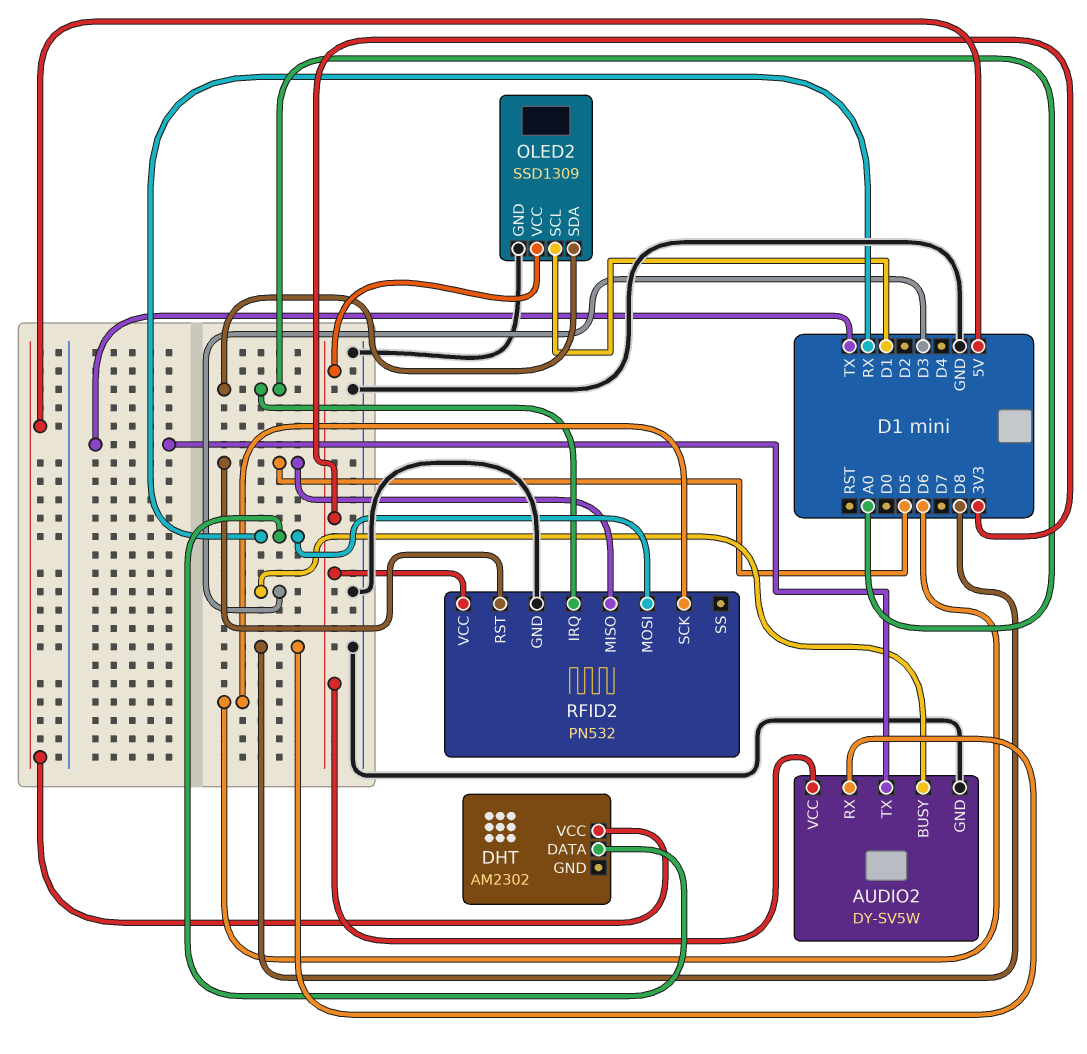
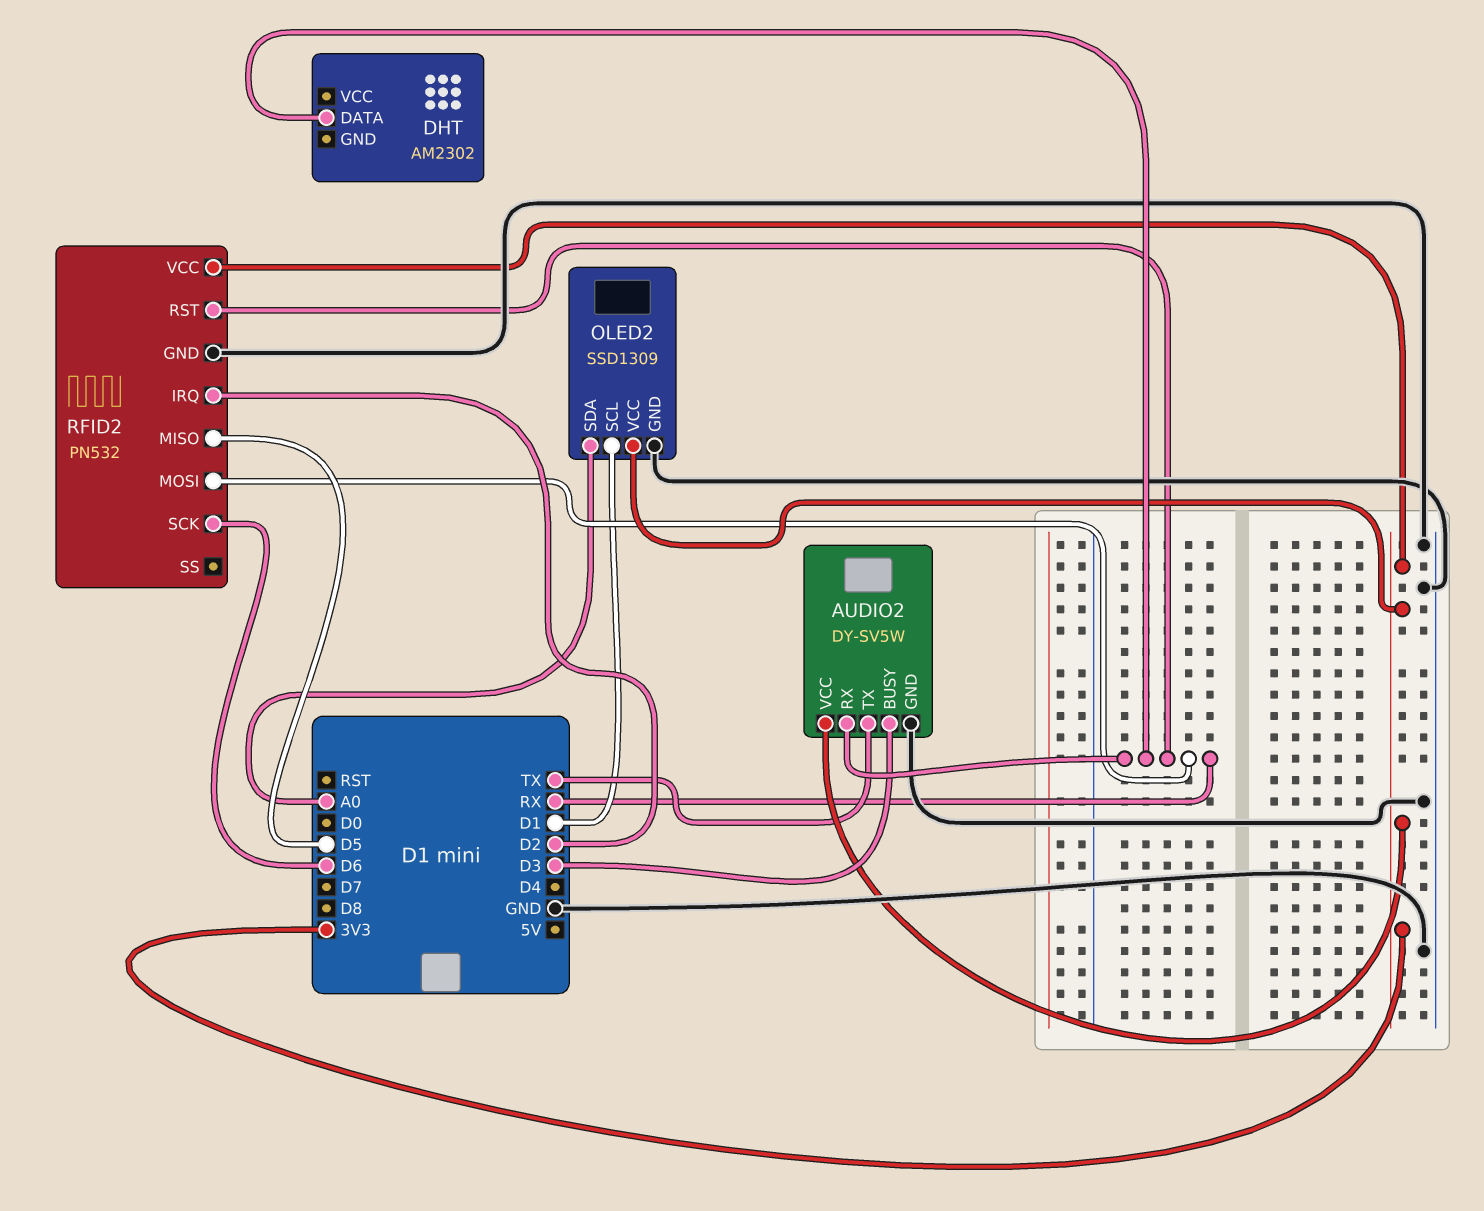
AUDIO2 pin RX: D8 -> RX
DHT pin VCC: 5V -> none
RFID2 pin IRQ: A0 -> D2
RFID2 pin RST: D5 -> RX

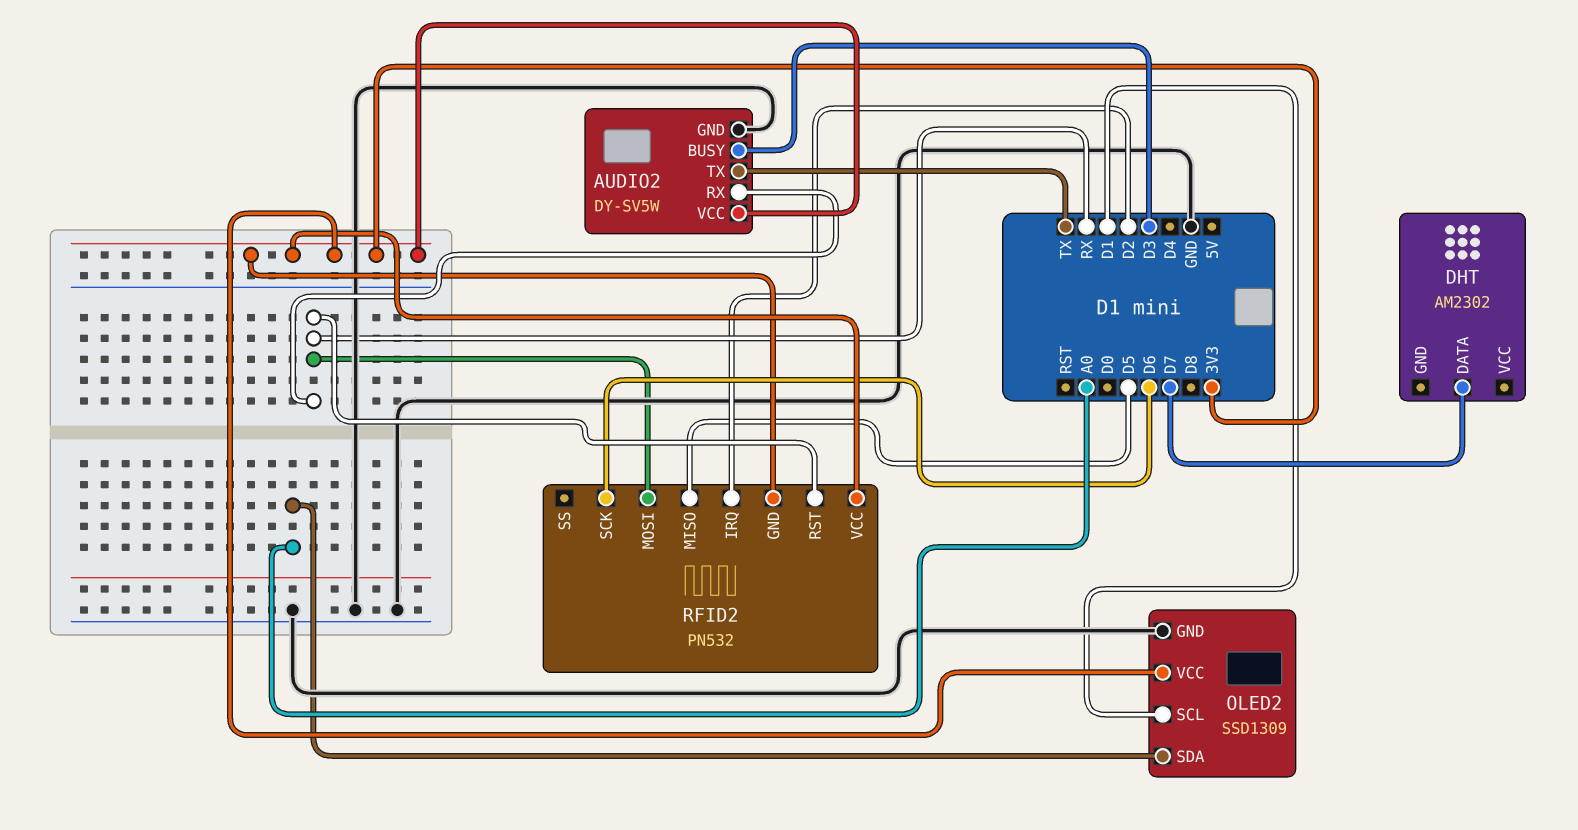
DHT pin DATA: RX -> D7
RFID2 pin GND: GND -> 3V3

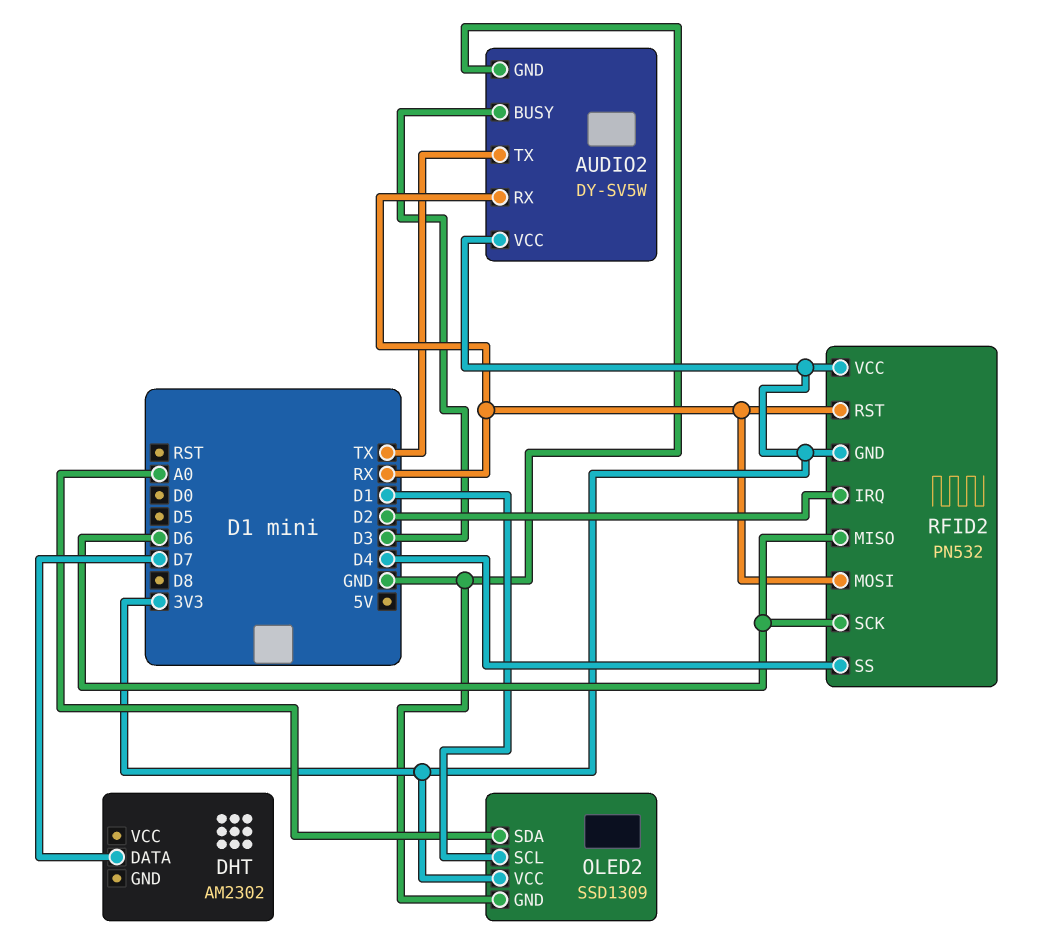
RFID2 pin MISO: D5 -> D6
RFID2 pin SS: none -> D4

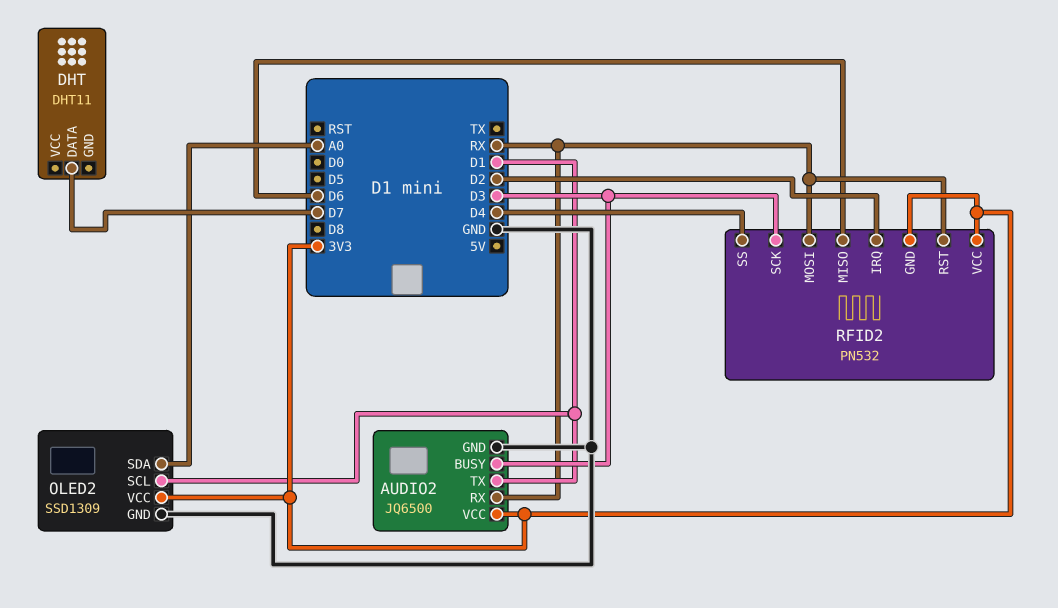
AUDIO2: DY-SV5W -> JQ6500
AUDIO2 pin TX: TX -> D1
DHT: AM2302 -> DHT11
RFID2 pin SCK: D6 -> D3

